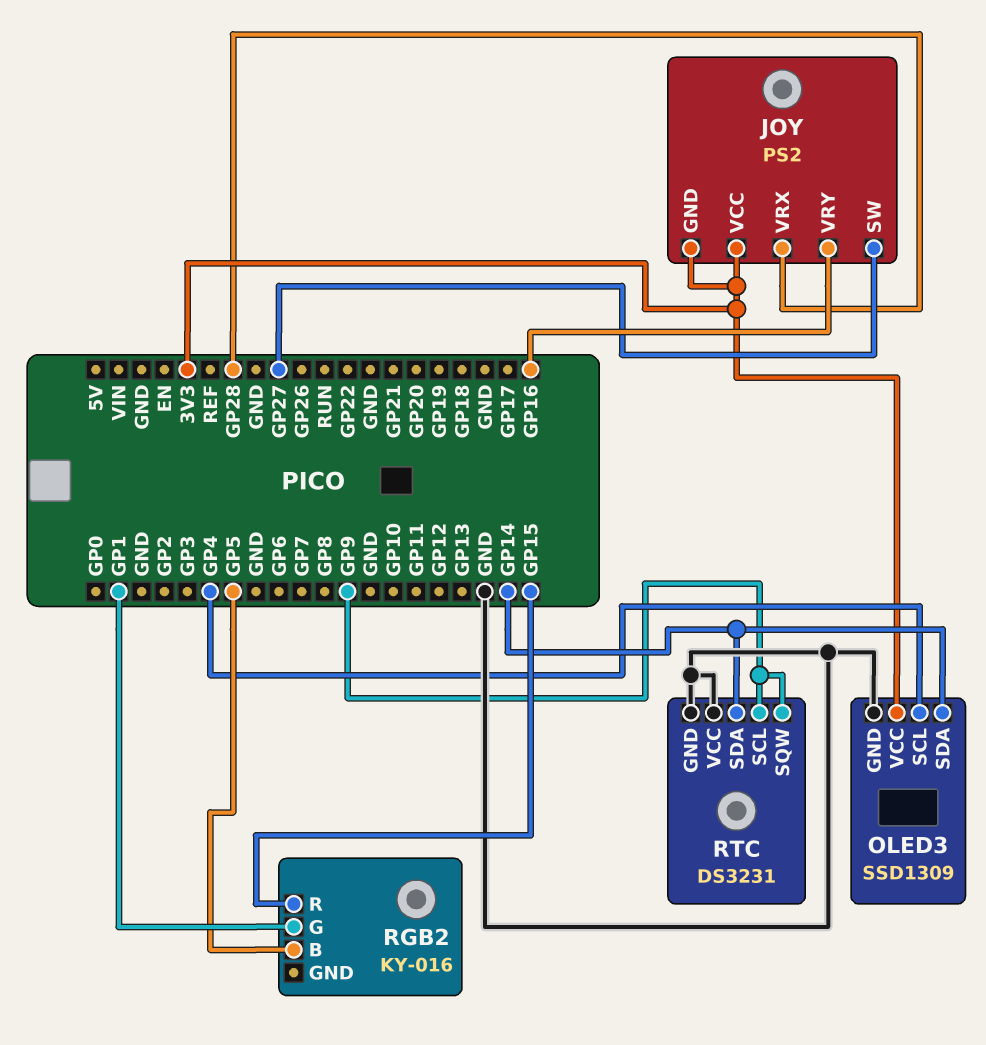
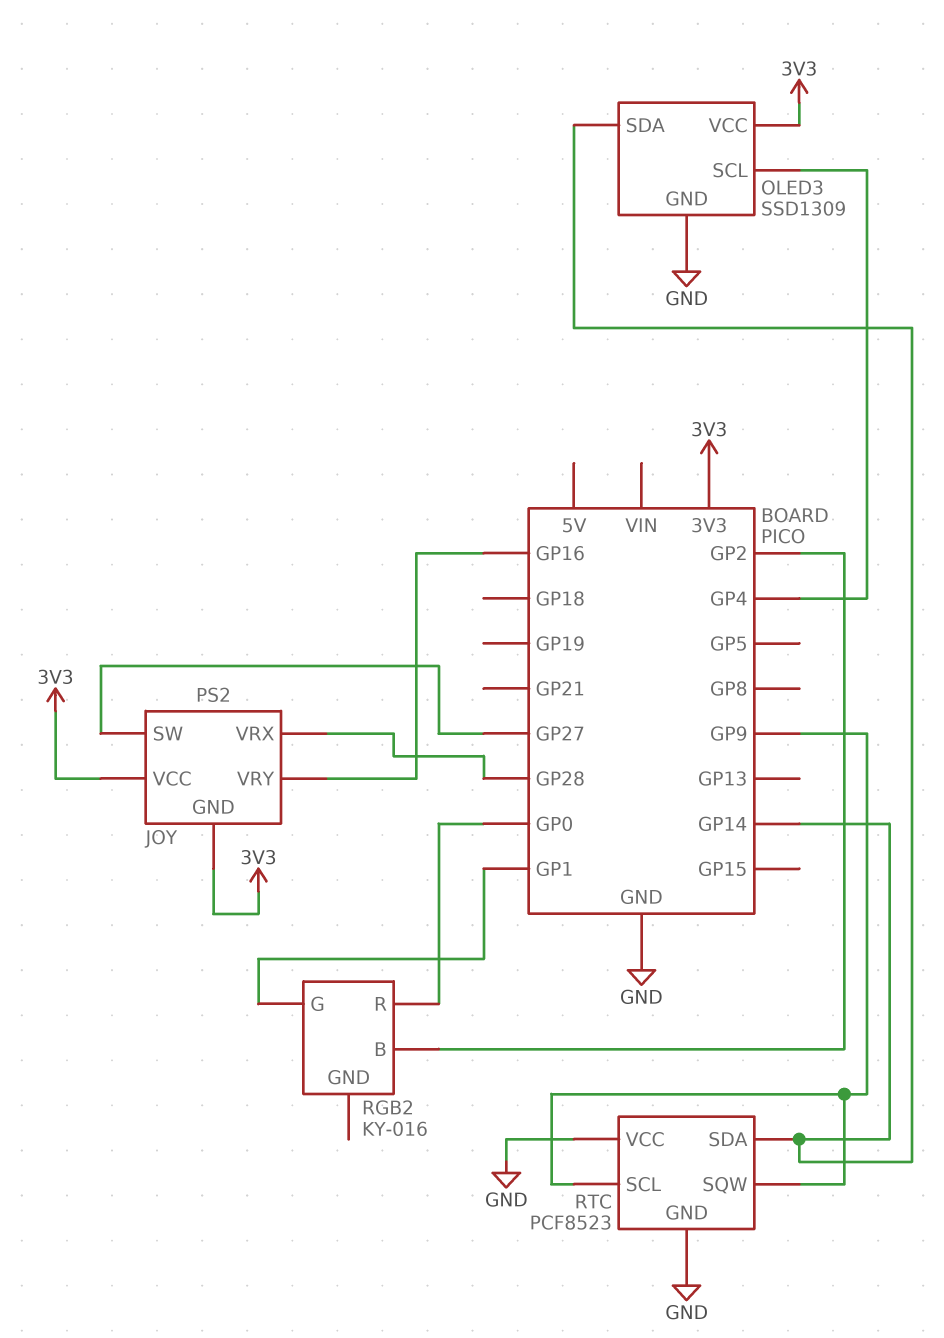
RGB2 pin B: GP5 -> GP2
RGB2 pin R: GP15 -> GP0
RTC: DS3231 -> PCF8523

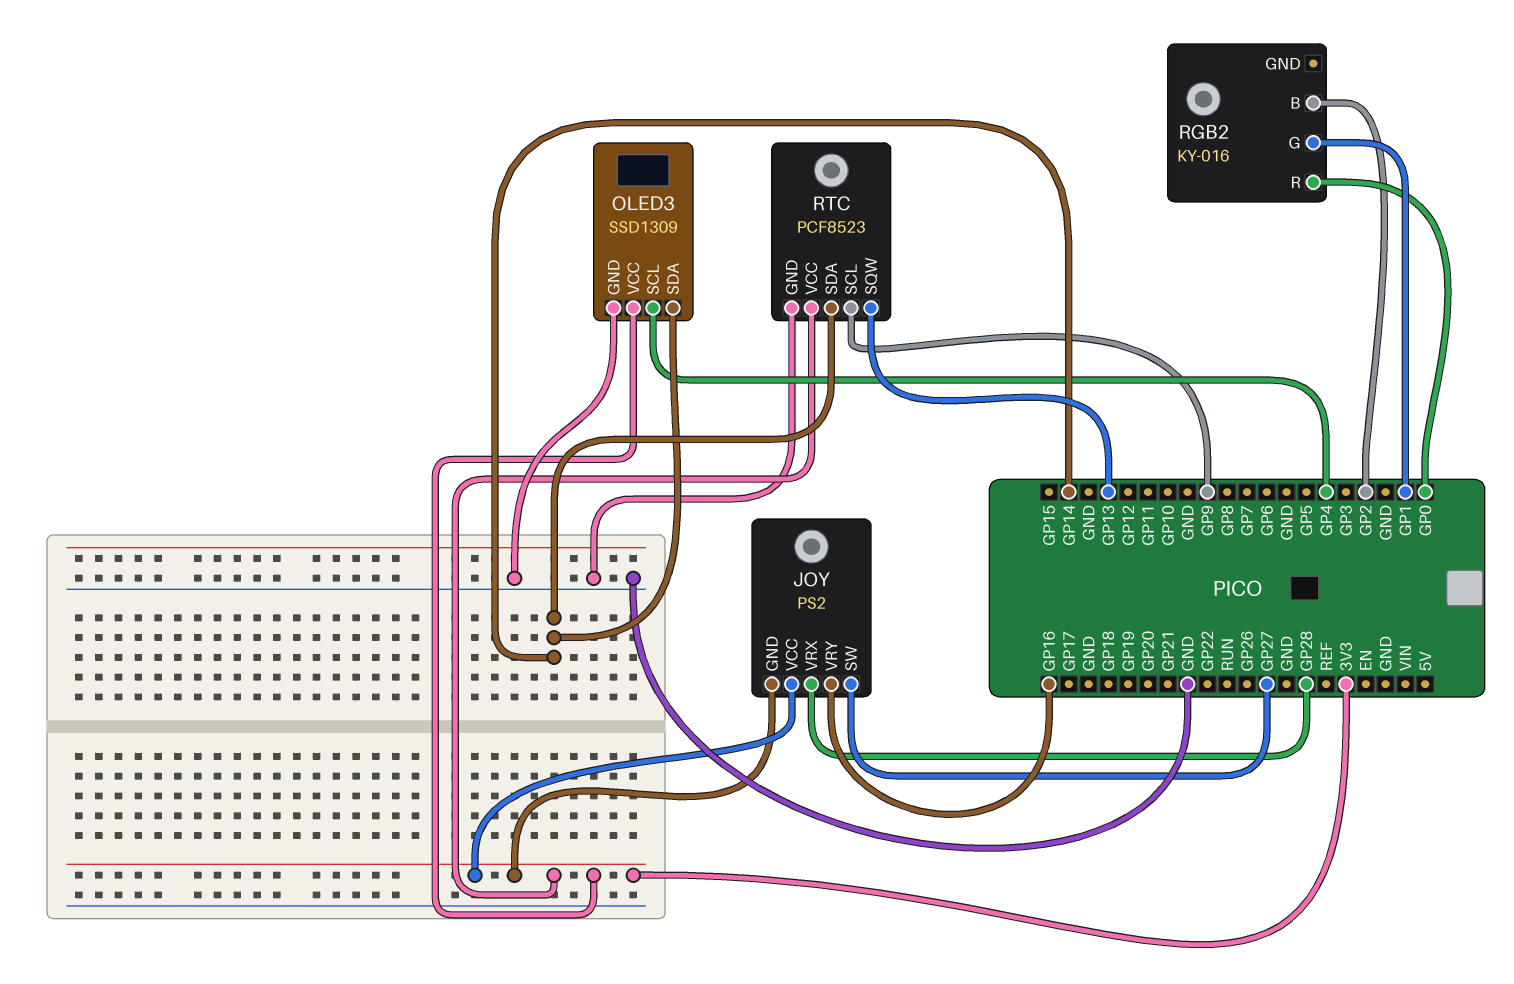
RTC pin SQW: GP9 -> GP13
RTC pin VCC: GND -> 3V3

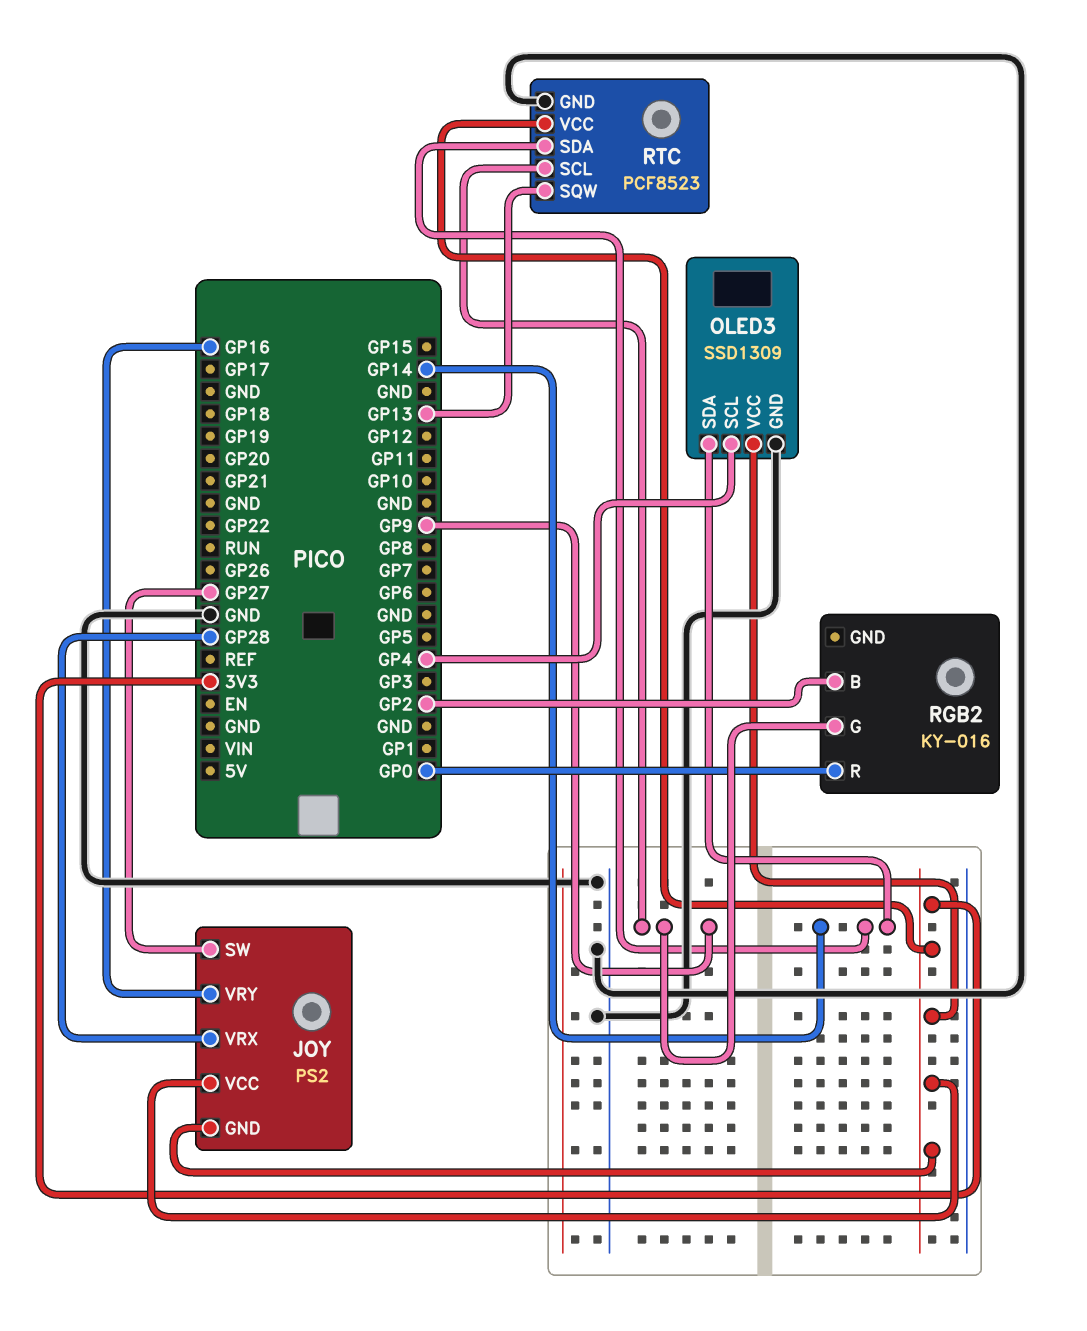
RGB2 pin G: GP1 -> GP9

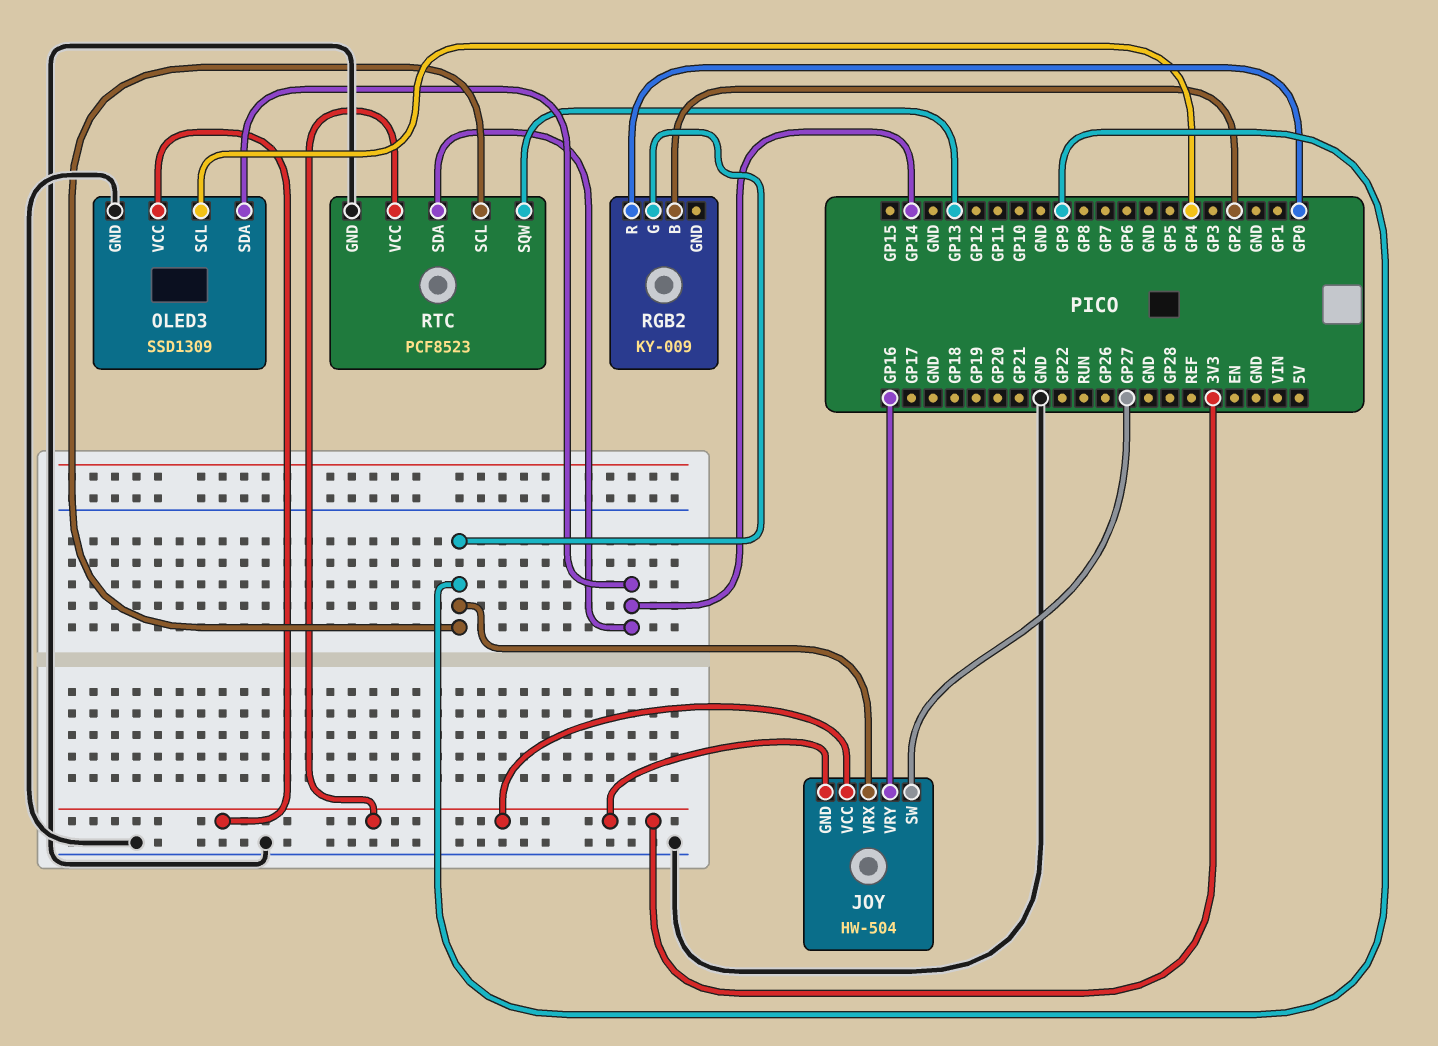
JOY: PS2 -> HW-504
JOY pin VRX: GP28 -> GP9
RGB2: KY-016 -> KY-009

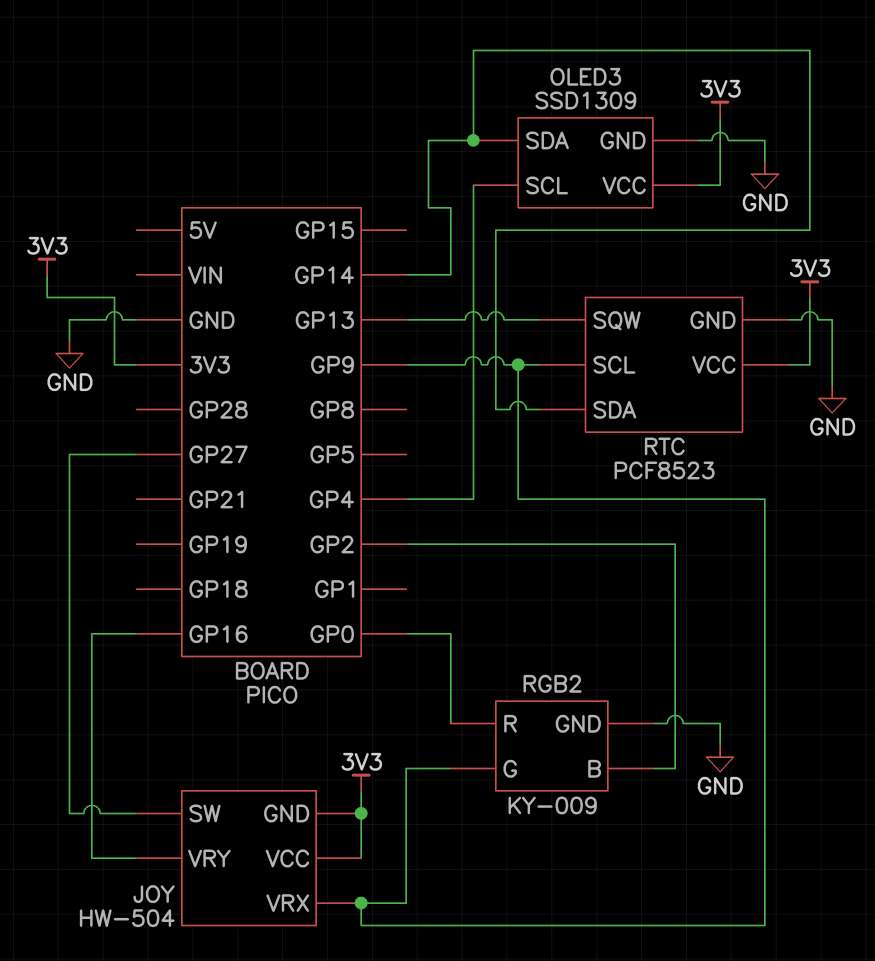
RGB2 pin GND: none -> GND

